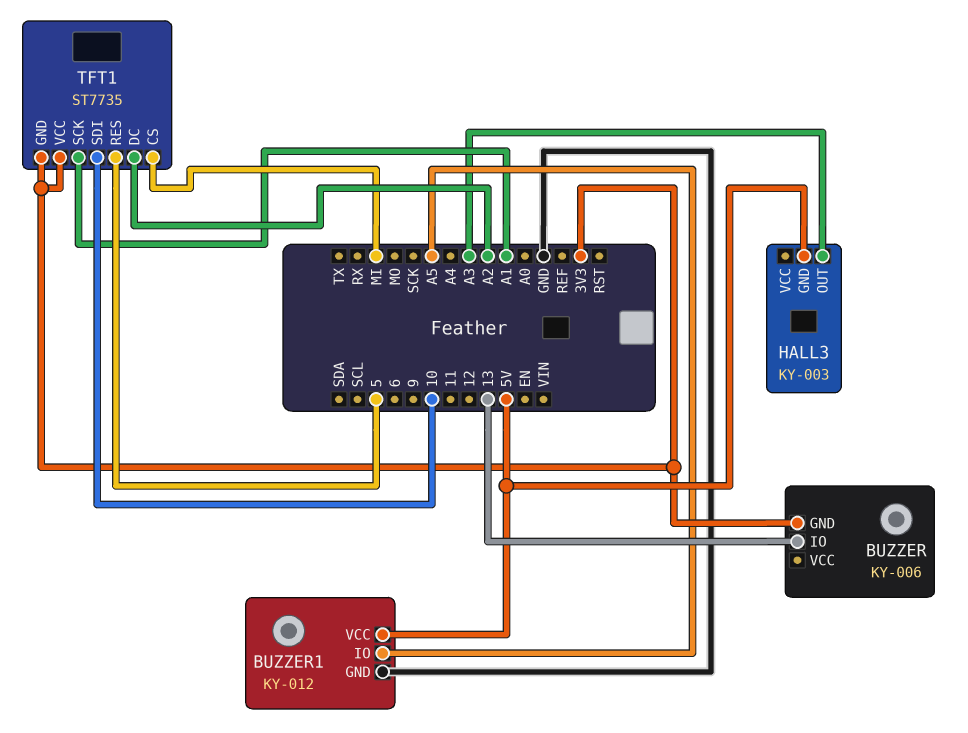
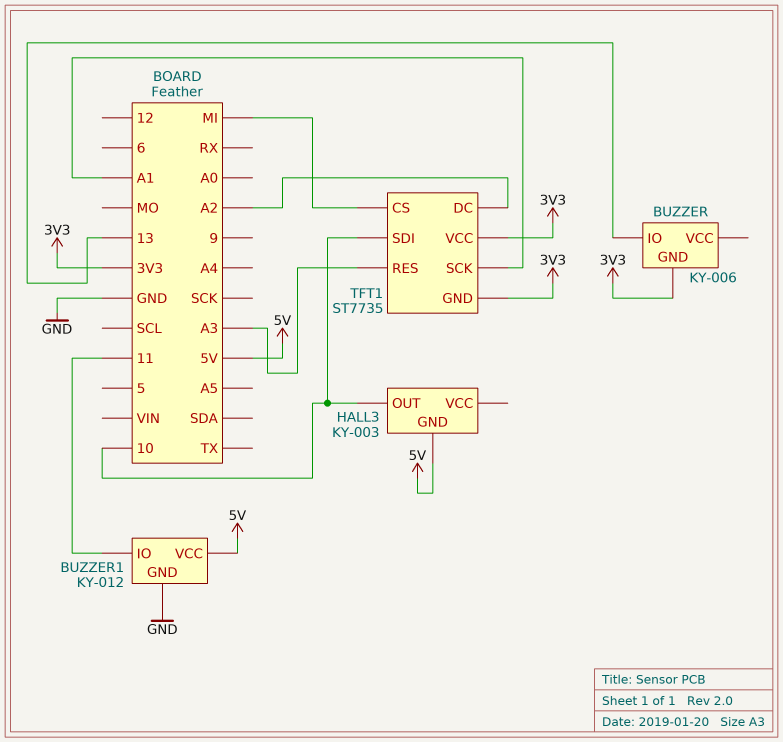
BUZZER1 pin IO: A5 -> 11
HALL3 pin OUT: A3 -> 10
TFT1 pin RES: 5 -> A3

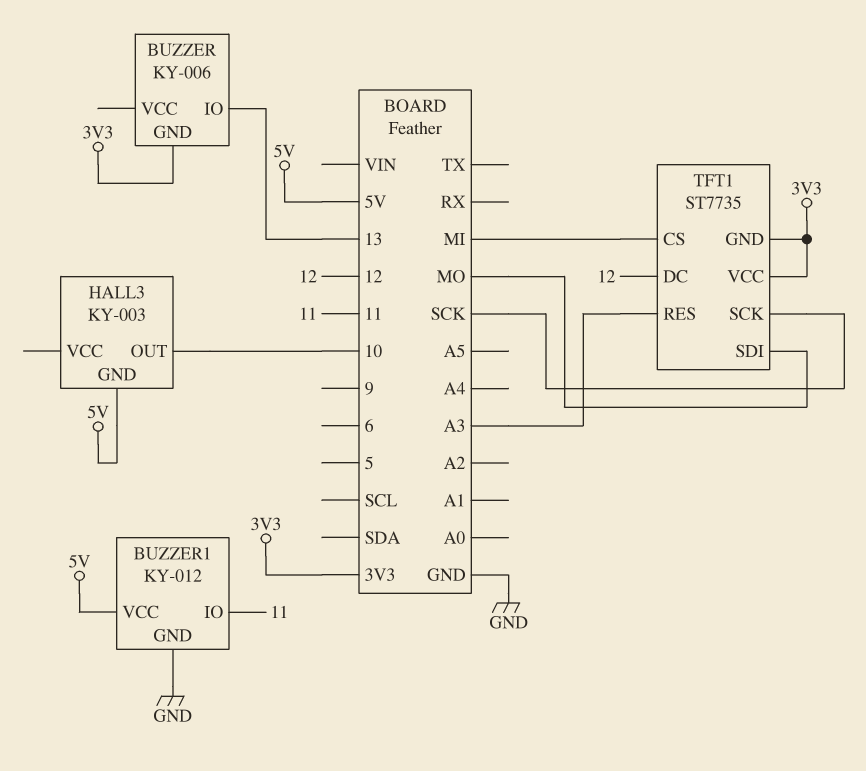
TFT1 pin DC: A2 -> 12
TFT1 pin SCK: A1 -> SCK
TFT1 pin SDI: 10 -> MO

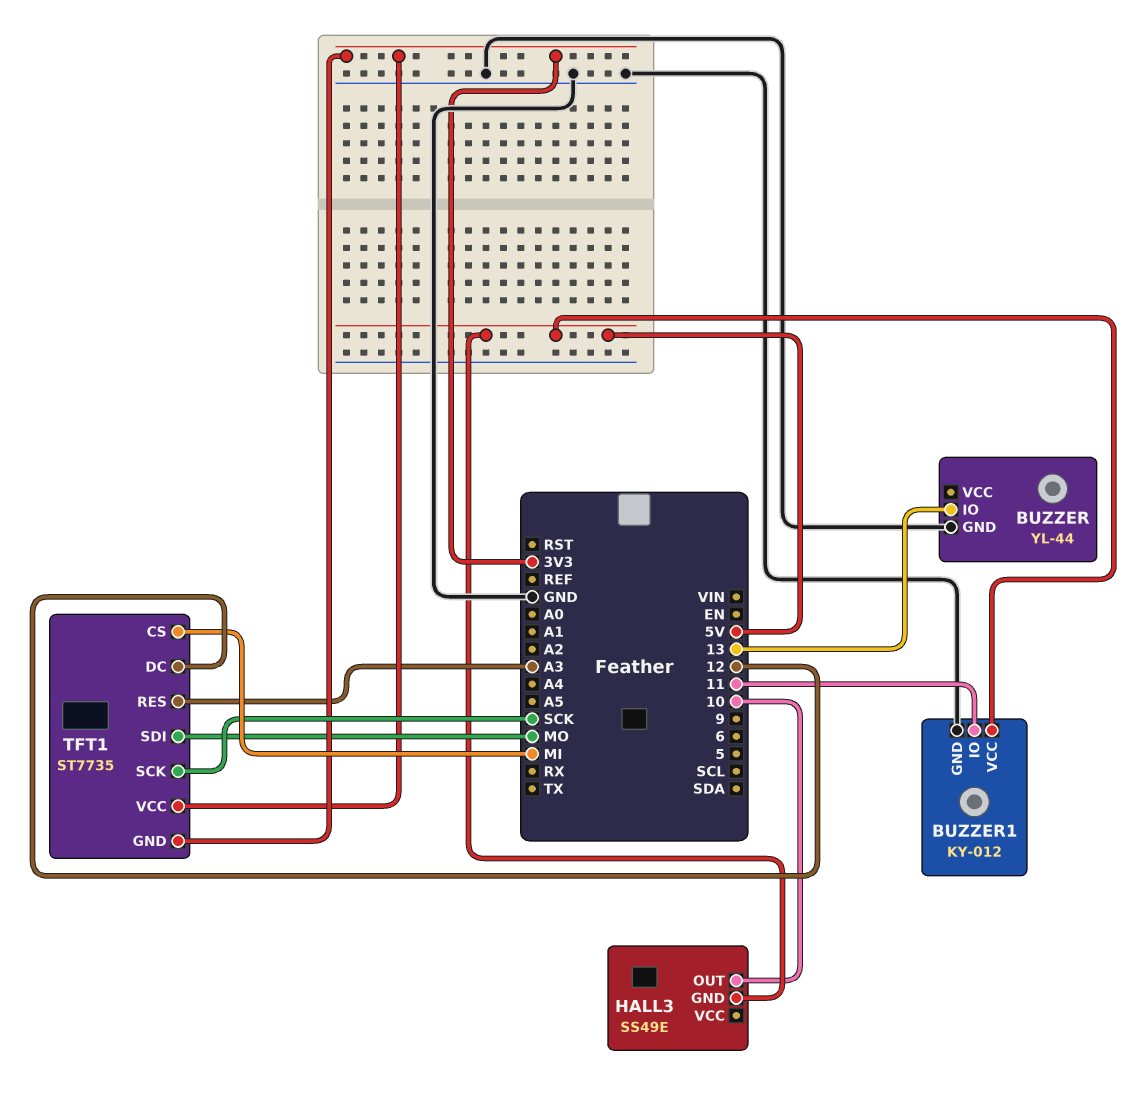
BUZZER: KY-006 -> YL-44
BUZZER pin GND: 3V3 -> GND
HALL3: KY-003 -> SS49E

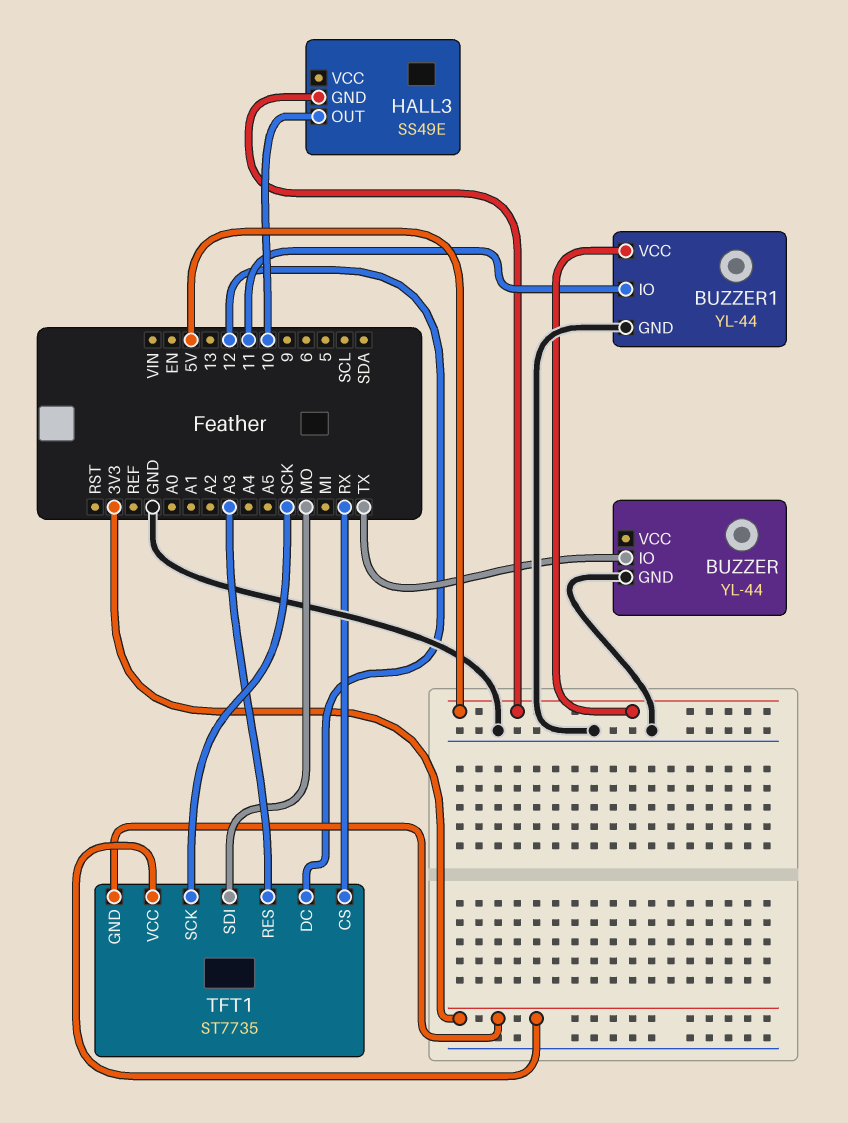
BUZZER pin IO: 13 -> TX
BUZZER1: KY-012 -> YL-44
TFT1 pin CS: MI -> RX

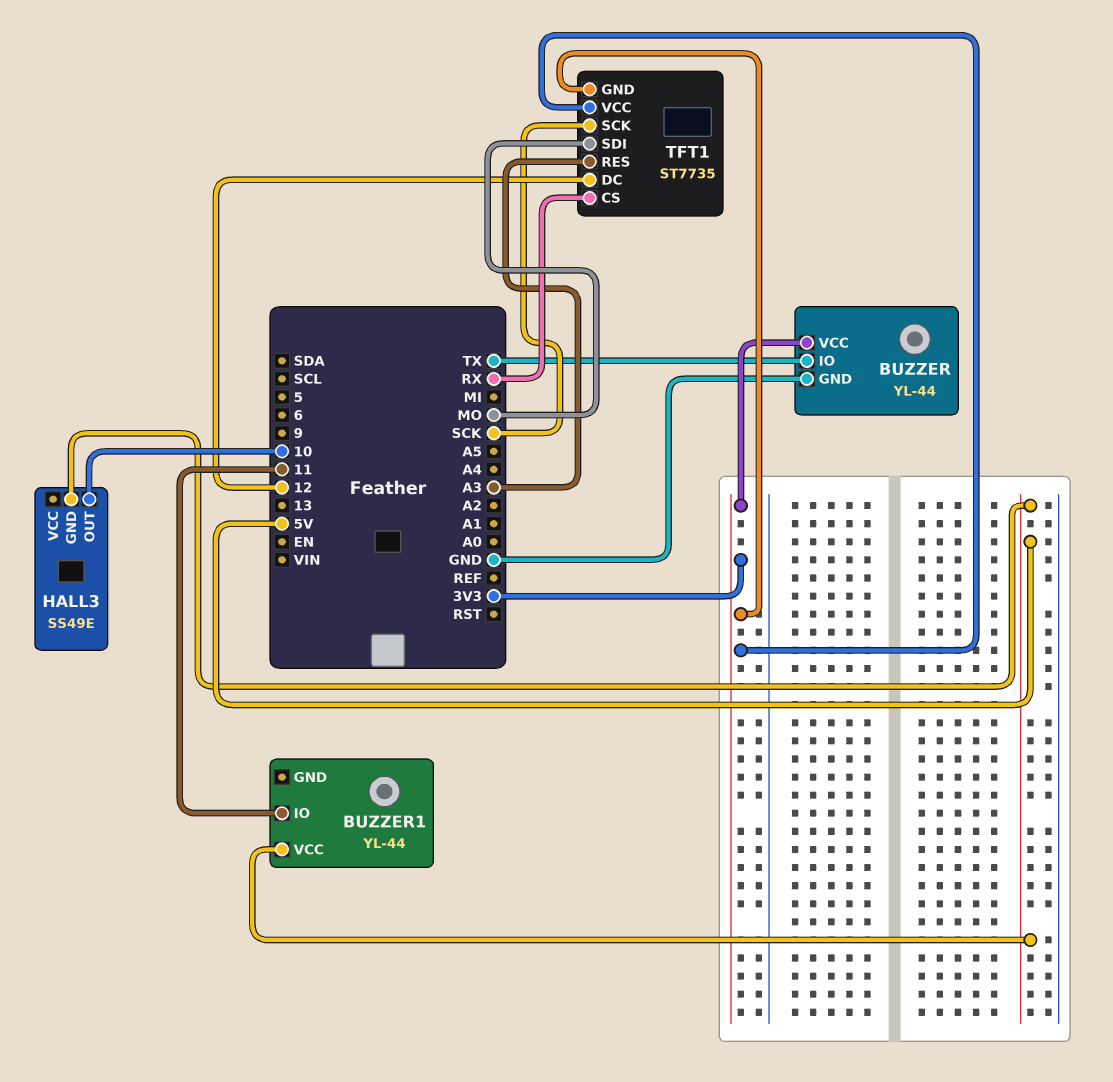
BUZZER pin VCC: none -> 3V3
BUZZER1 pin GND: GND -> none

